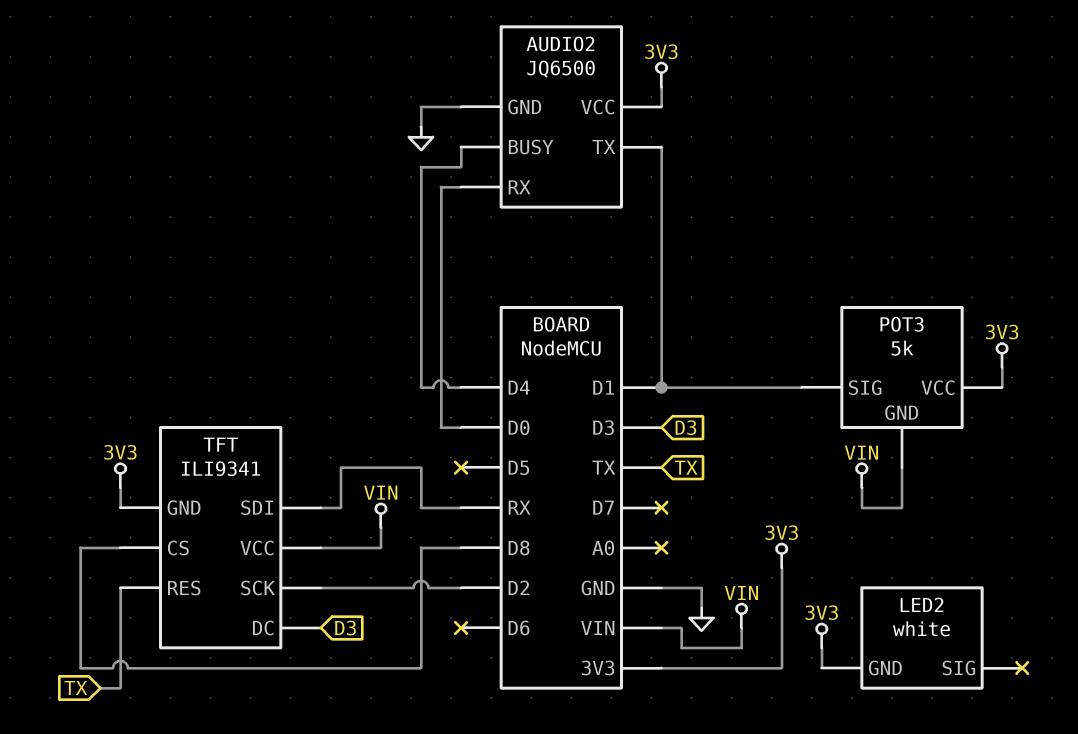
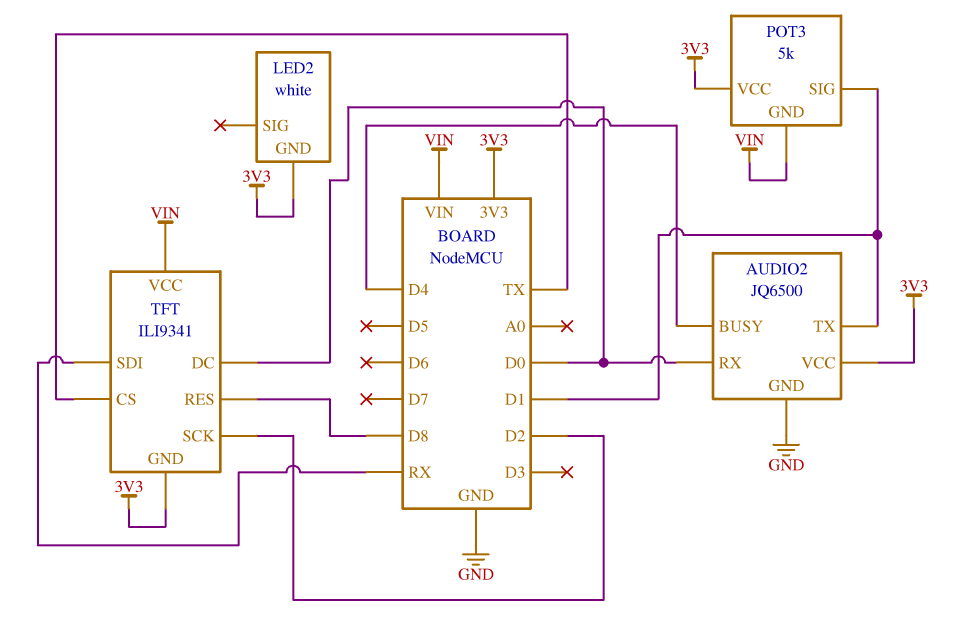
TFT pin CS: D8 -> TX
TFT pin DC: D3 -> D0
TFT pin RES: TX -> D8

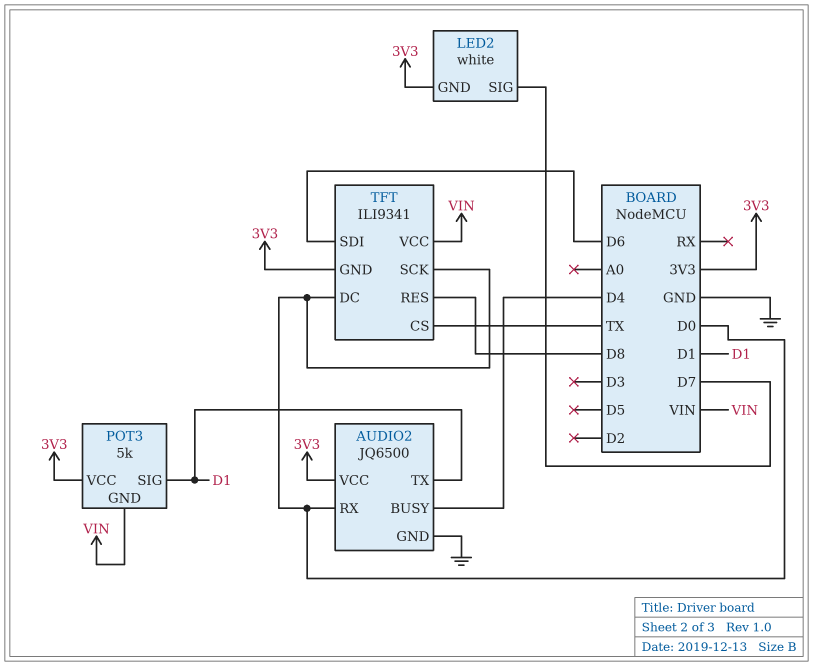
LED2 pin SIG: none -> D7
TFT pin SCK: D2 -> D0
TFT pin SDI: RX -> D6

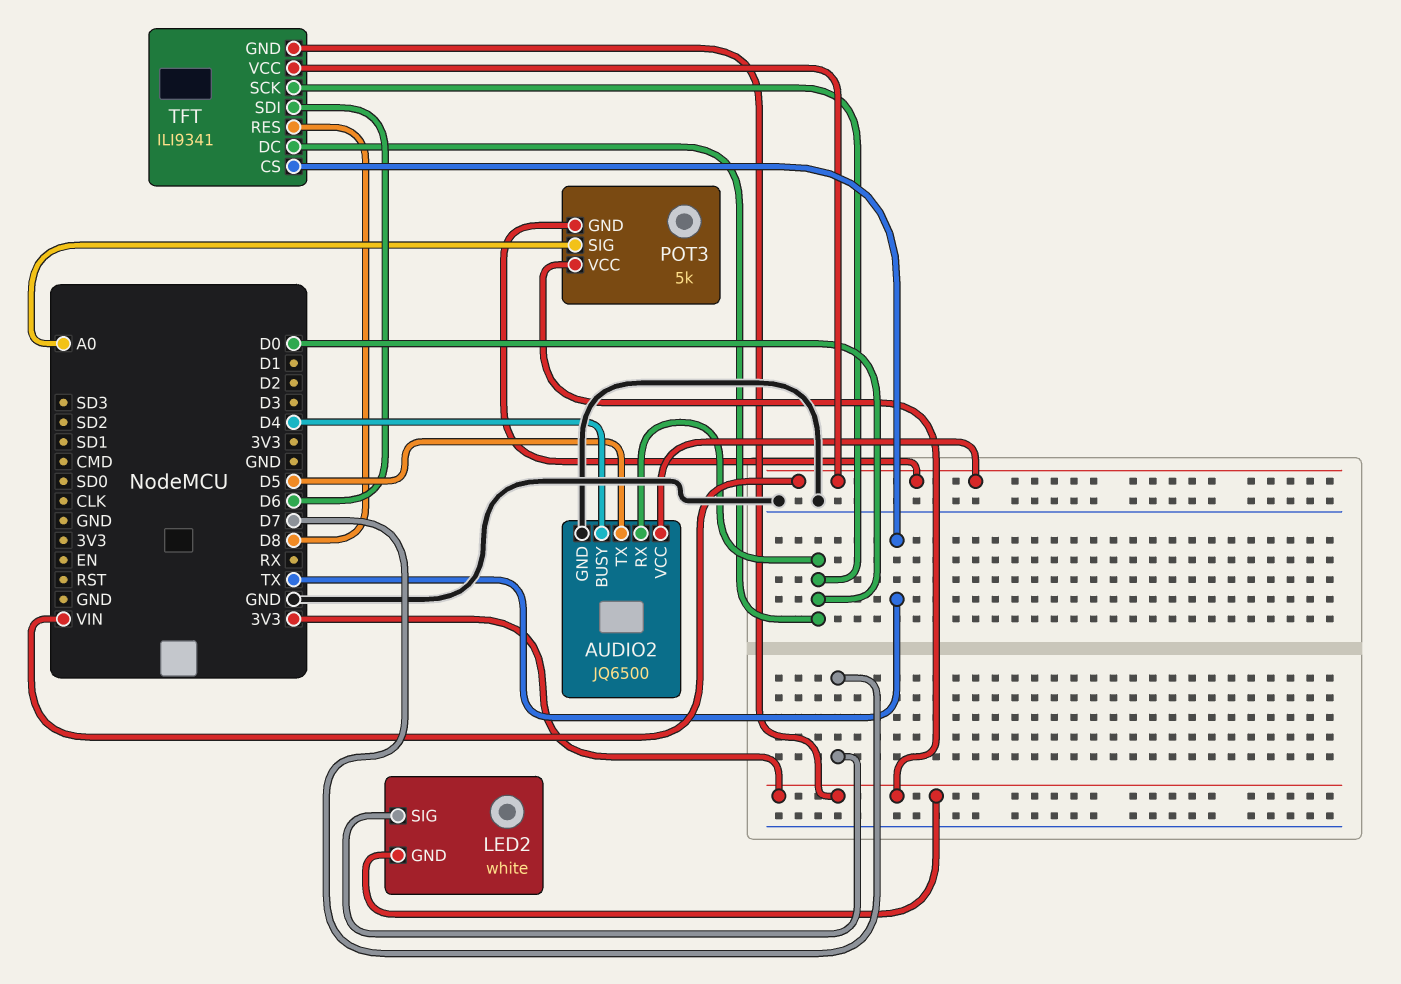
AUDIO2 pin TX: D1 -> D5
AUDIO2 pin VCC: 3V3 -> VIN
POT3 pin SIG: D1 -> A0

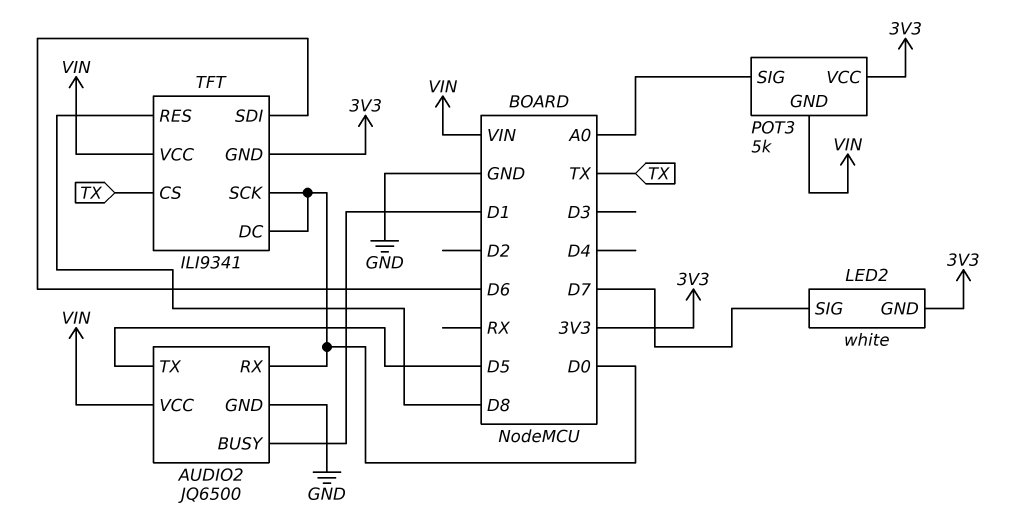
AUDIO2 pin BUSY: D4 -> D1

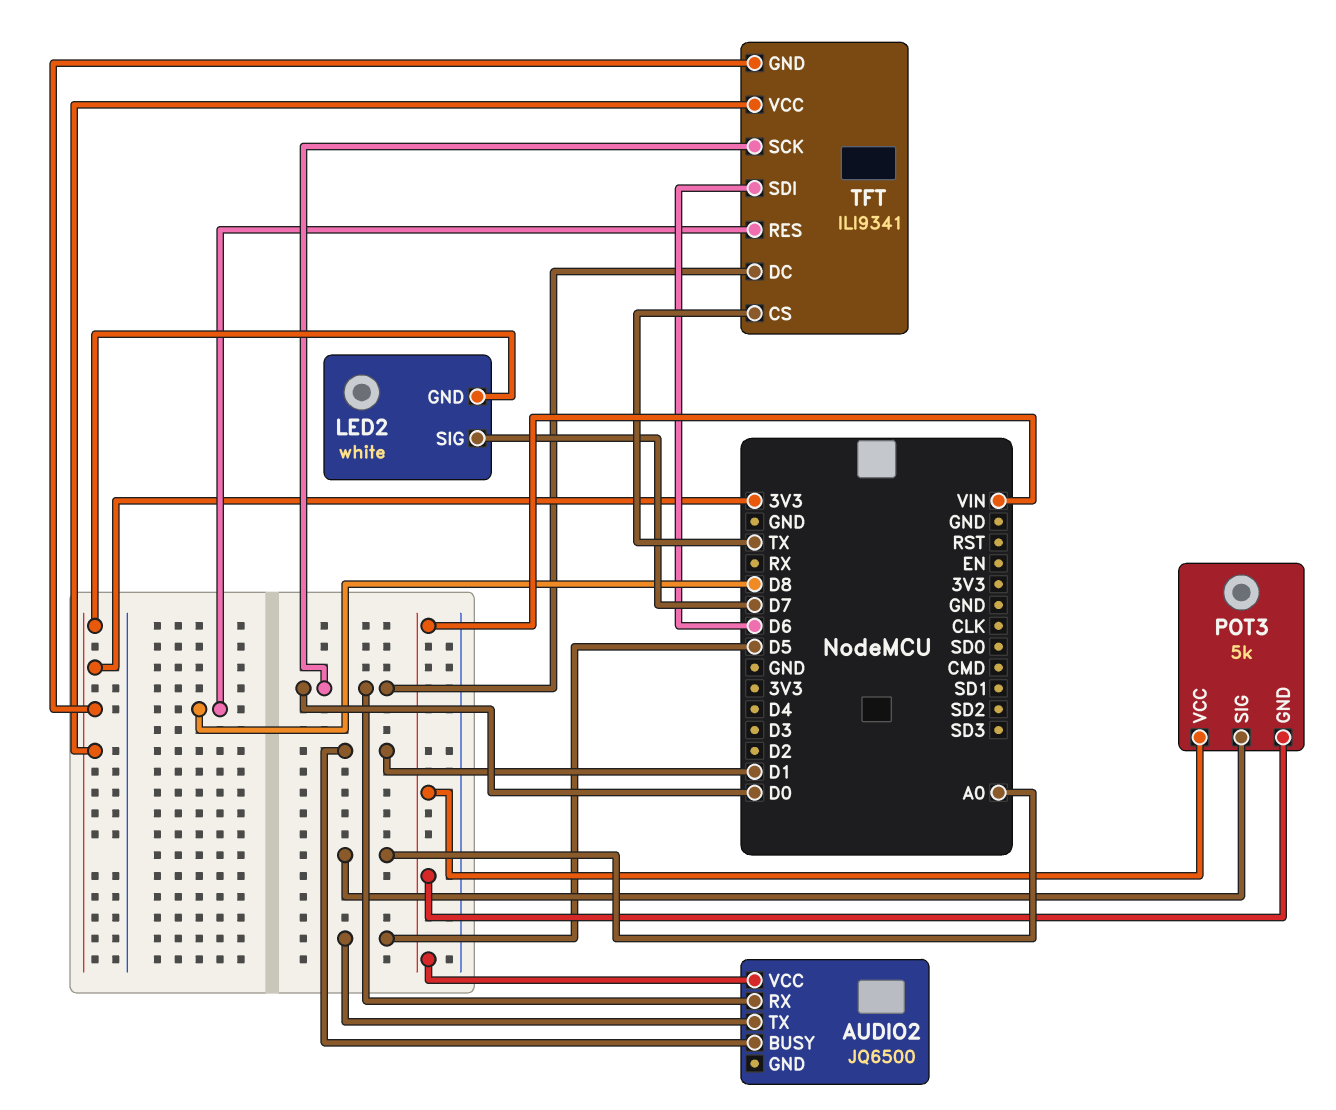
AUDIO2 pin GND: GND -> none
POT3 pin VCC: 3V3 -> VIN
TFT pin VCC: VIN -> 3V3

